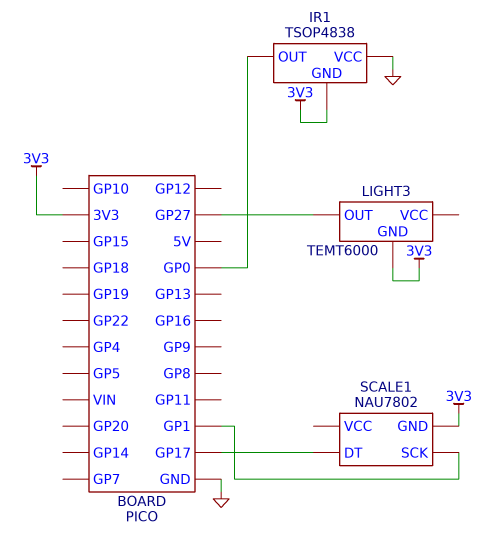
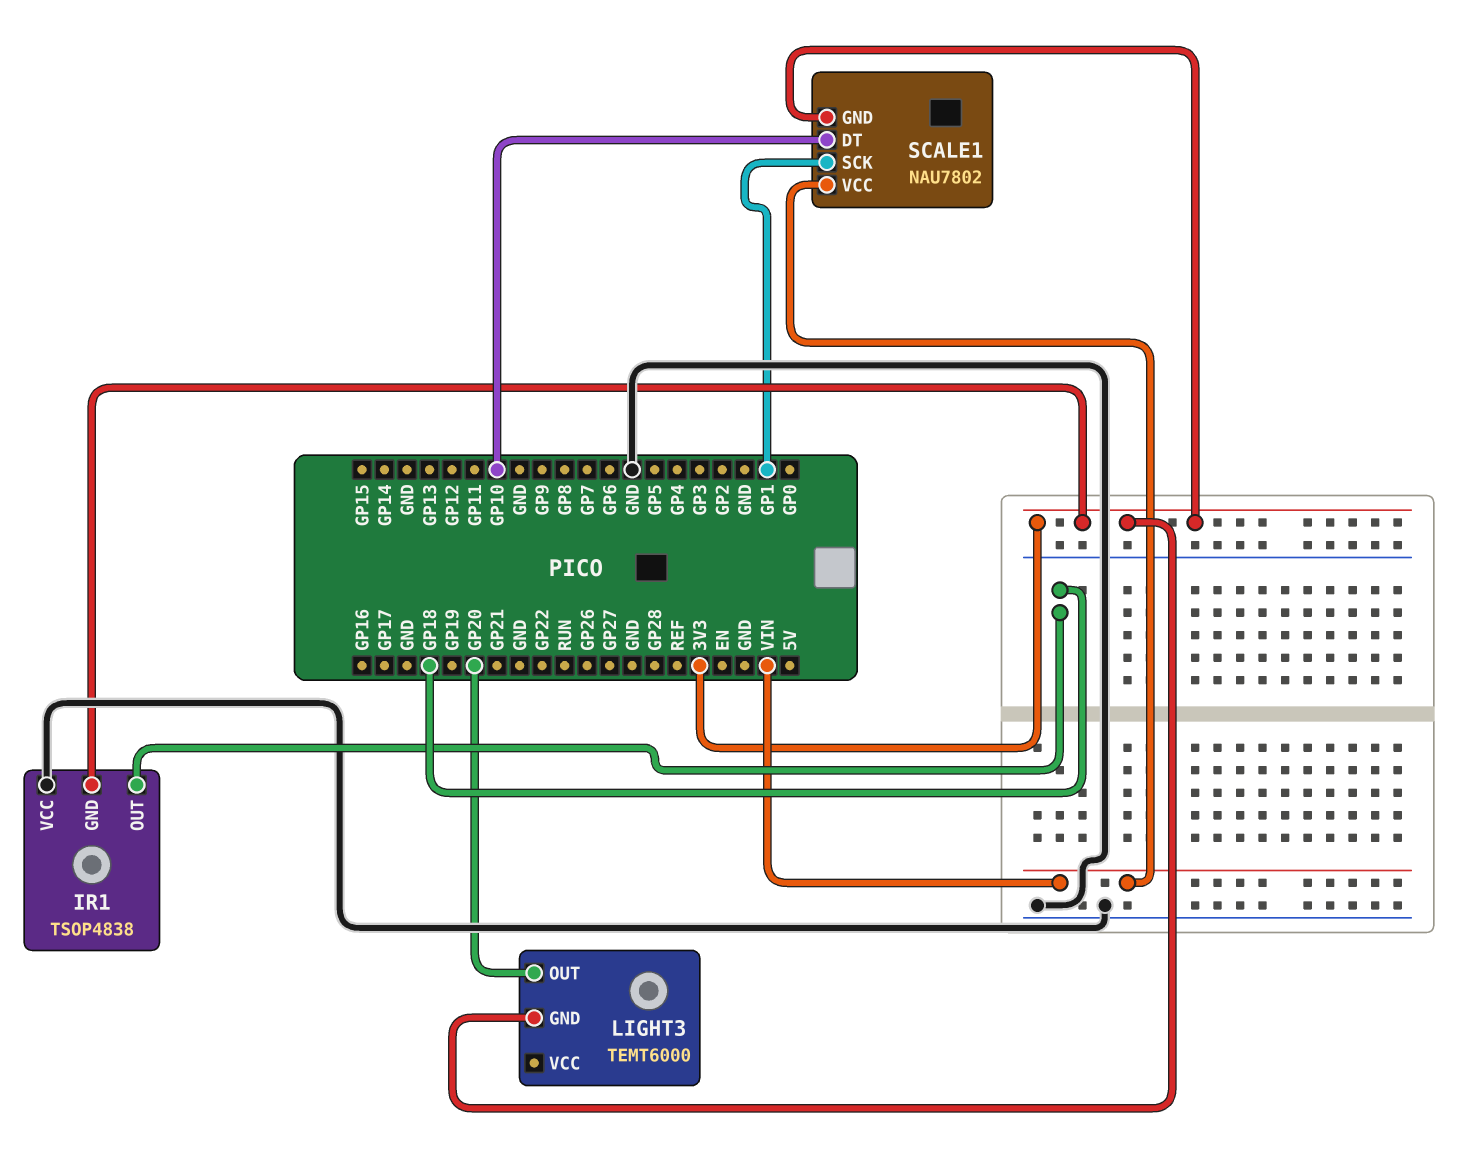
IR1 pin OUT: GP0 -> GP18
LIGHT3 pin OUT: GP27 -> GP20
SCALE1 pin DT: GP17 -> GP10
SCALE1 pin VCC: none -> VIN

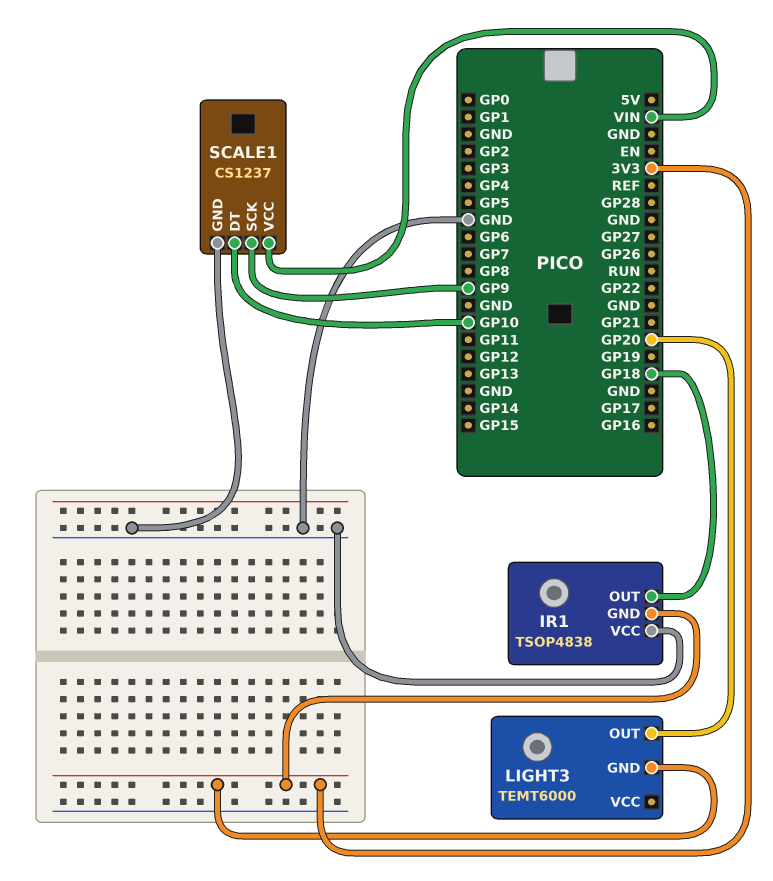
SCALE1: NAU7802 -> CS1237
SCALE1 pin GND: 3V3 -> GND
SCALE1 pin SCK: GP1 -> GP9

